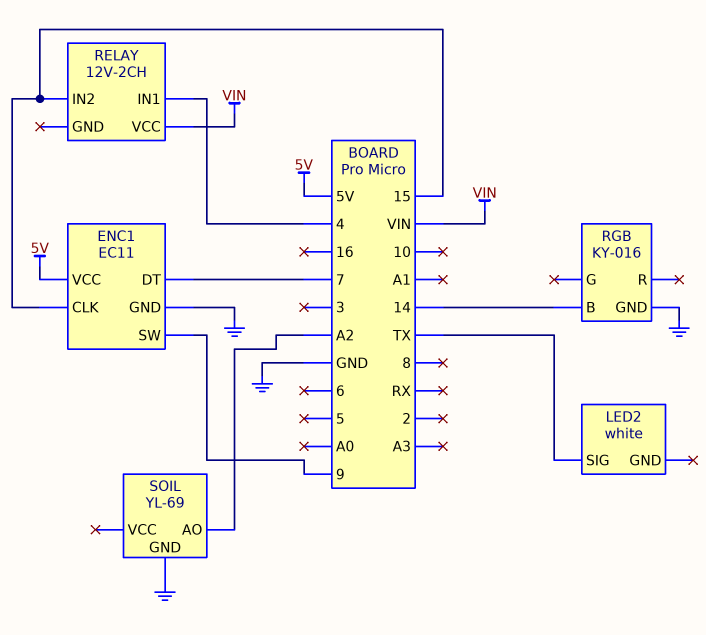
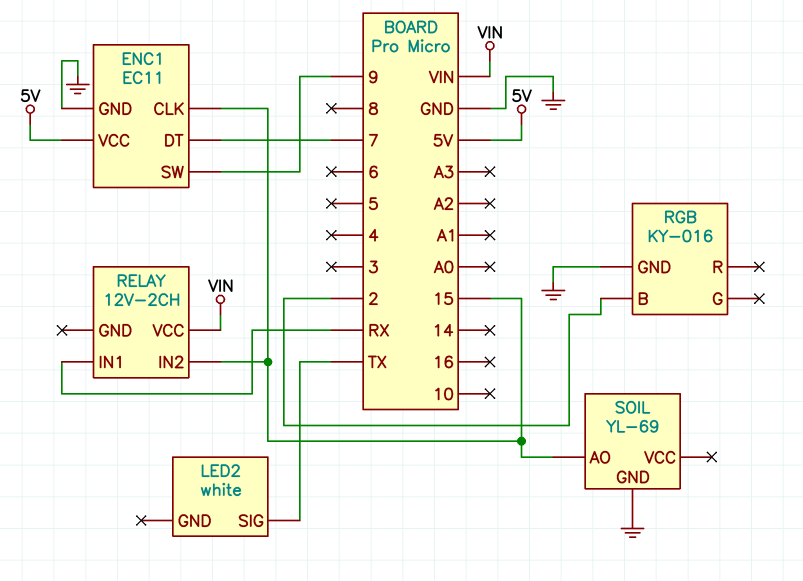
RELAY pin IN1: 4 -> RX
RGB pin B: 14 -> 2
SOIL pin AO: A2 -> 15

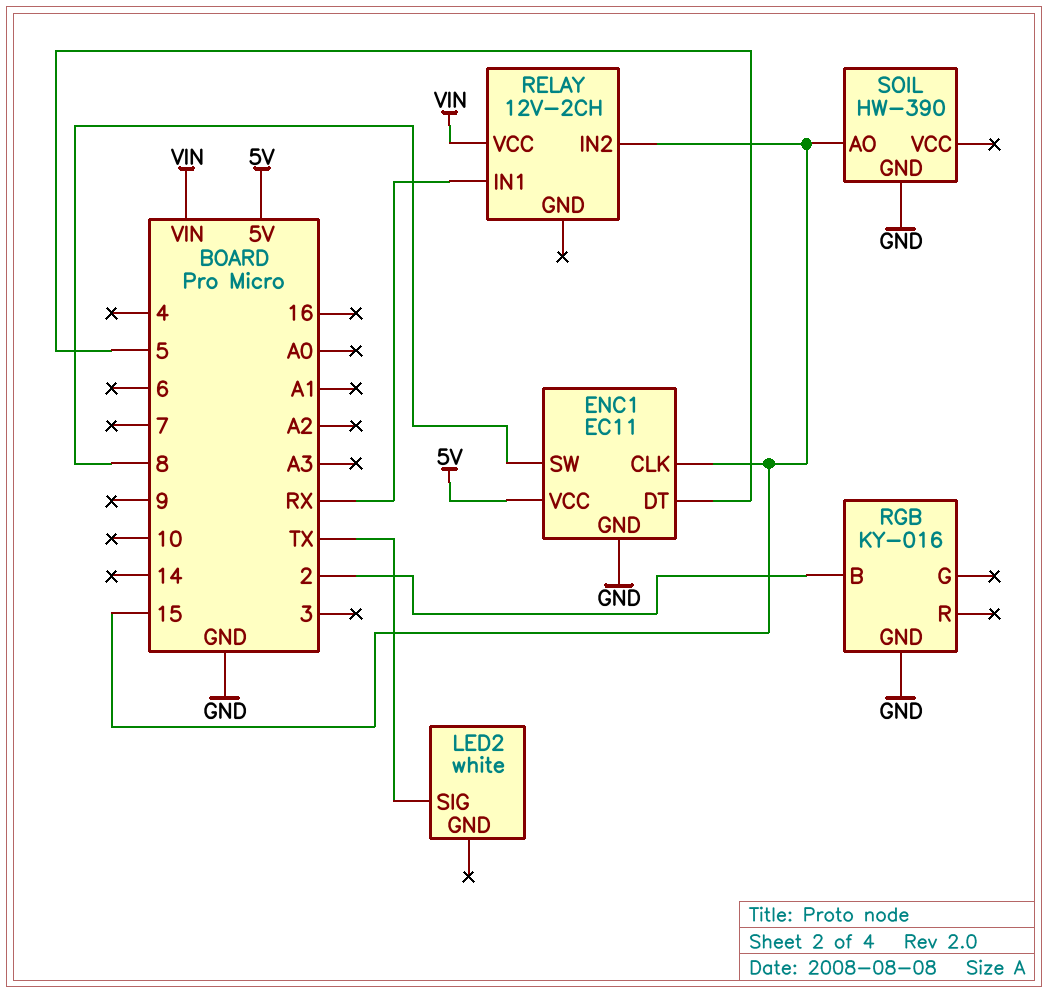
ENC1 pin DT: 7 -> 5
ENC1 pin SW: 9 -> 8
SOIL: YL-69 -> HW-390

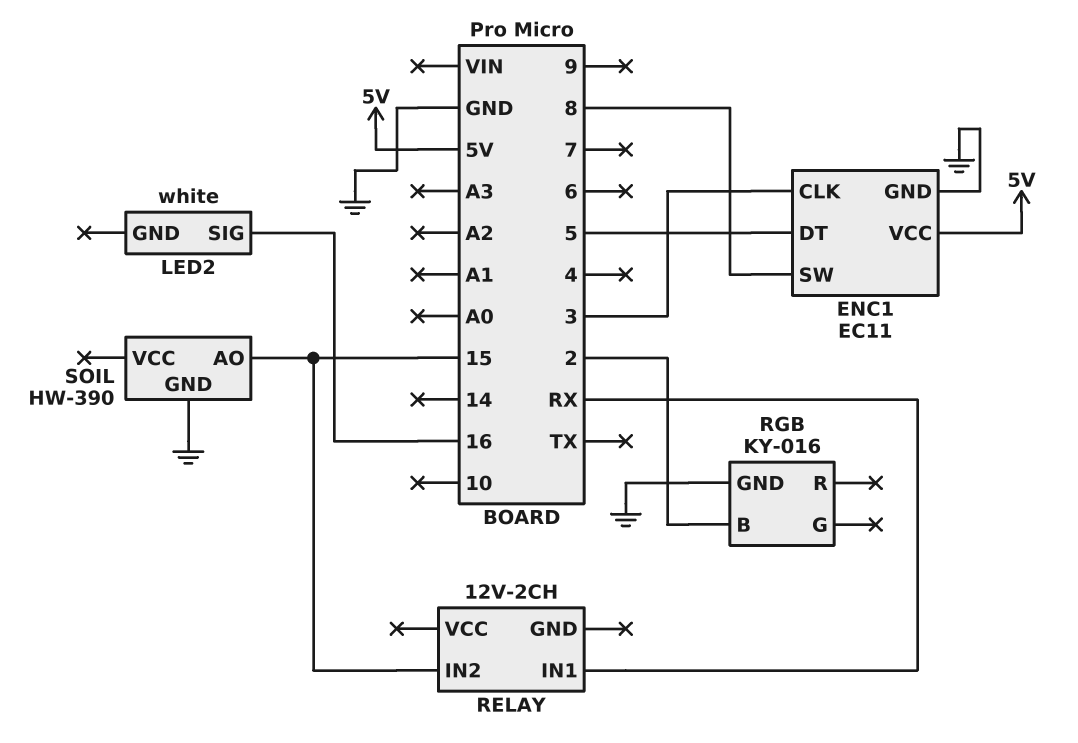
ENC1 pin CLK: 15 -> 3
LED2 pin SIG: TX -> 16
RELAY pin VCC: VIN -> none

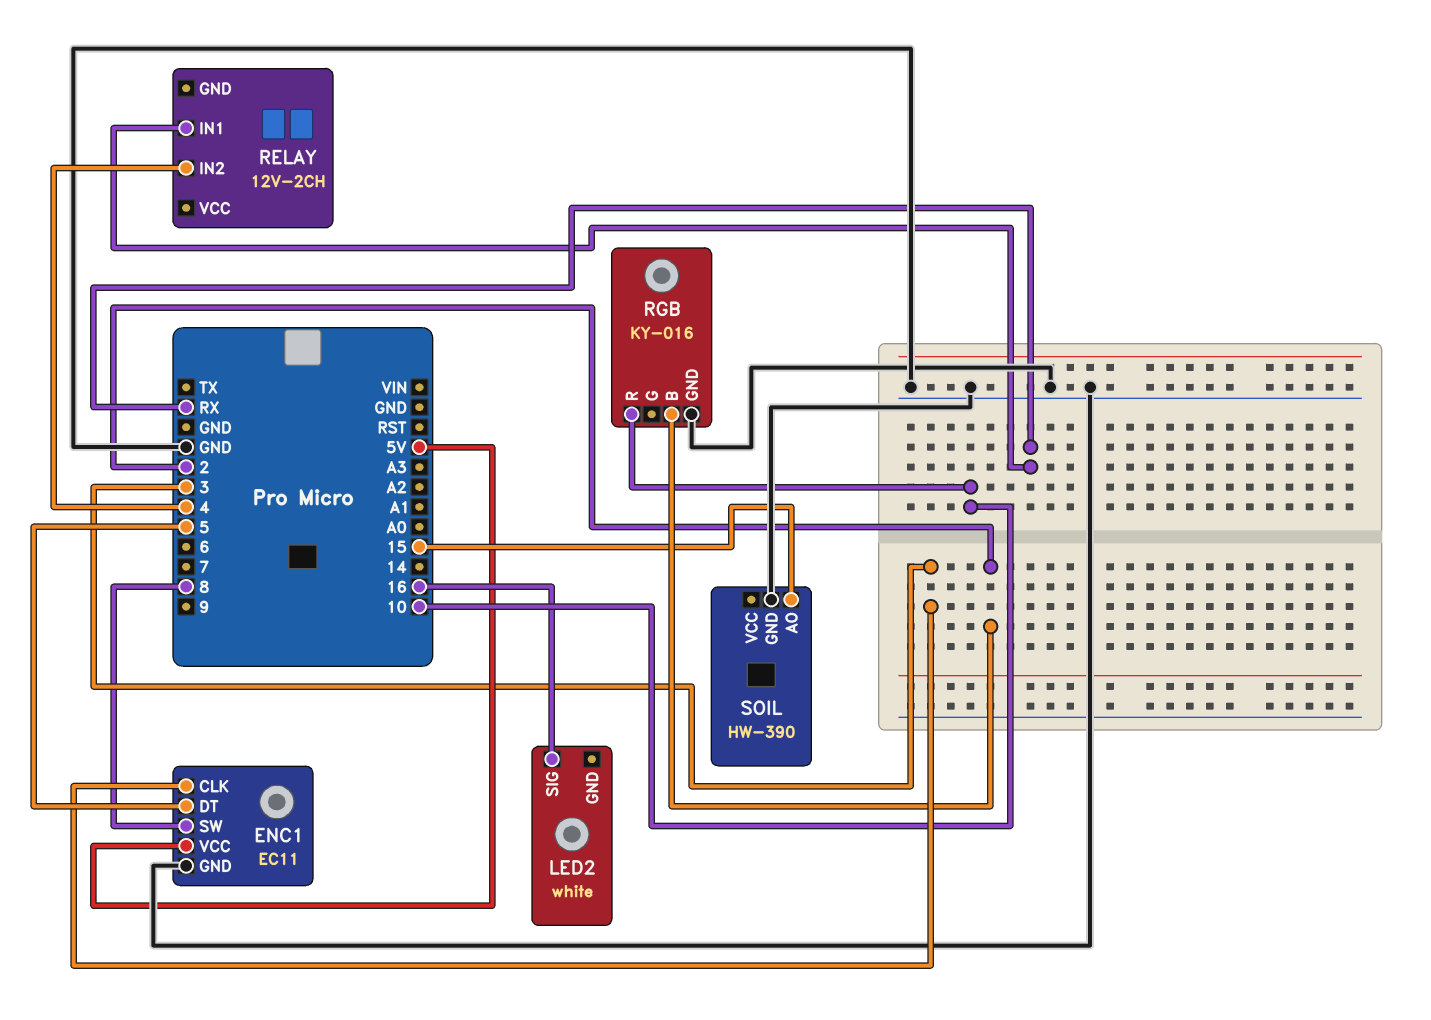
RELAY pin IN2: 15 -> 4
RGB pin R: none -> 10

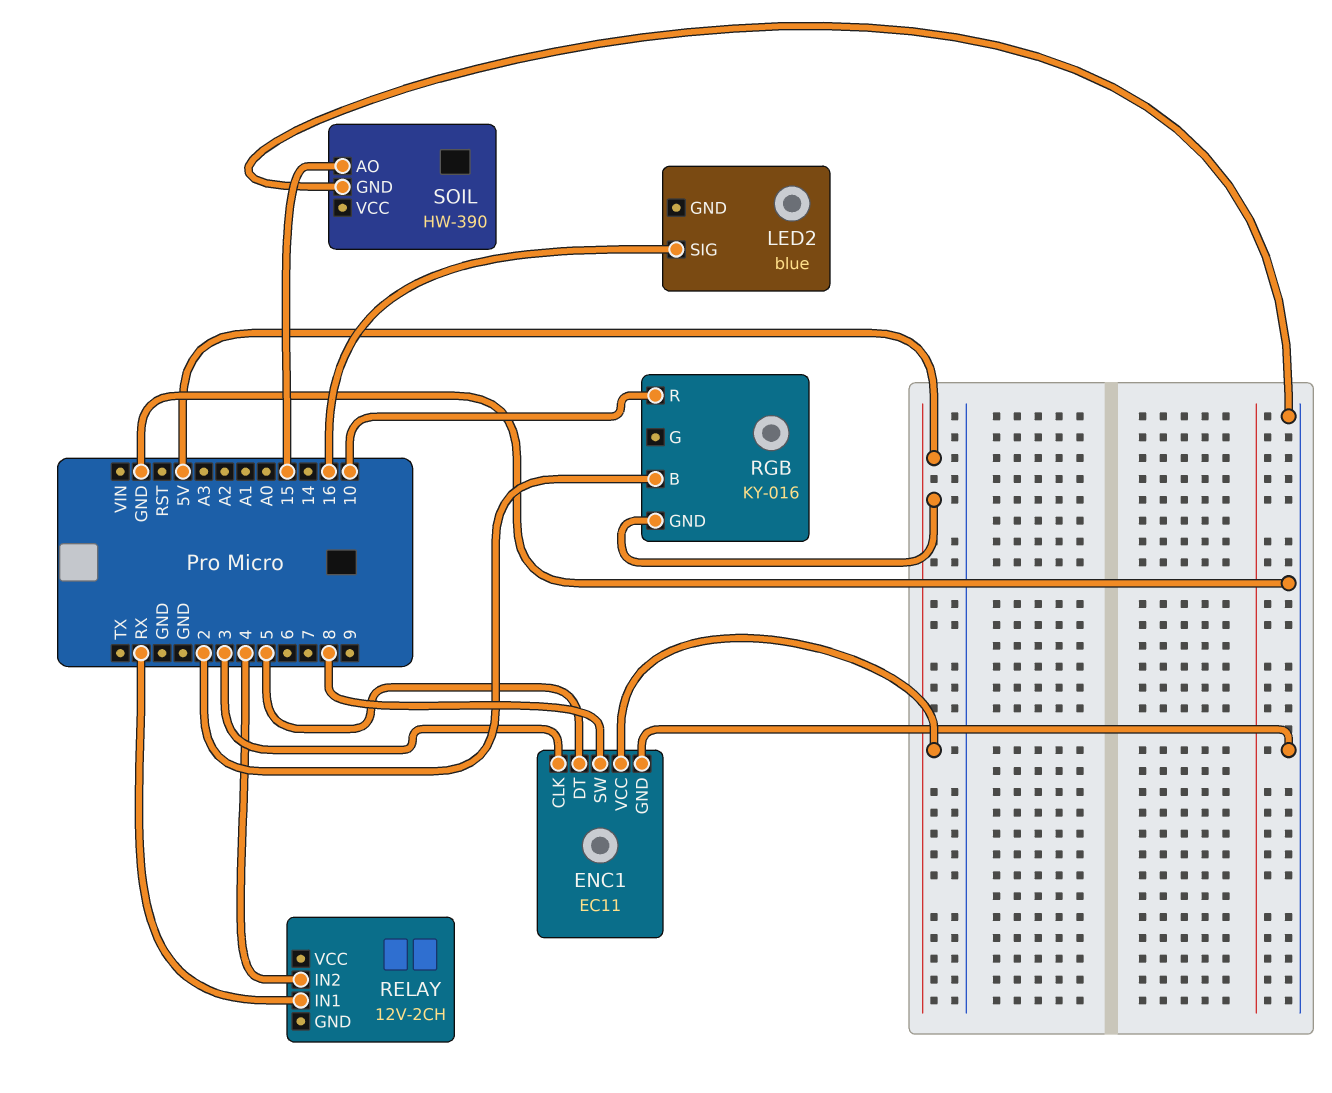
LED2: white -> blue
RGB pin GND: GND -> 5V

